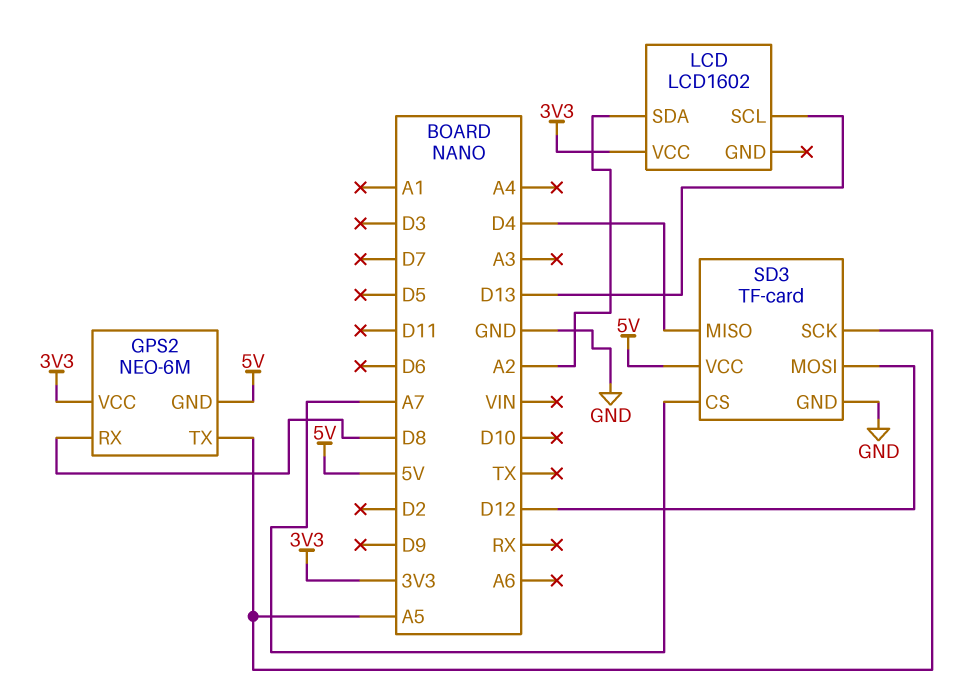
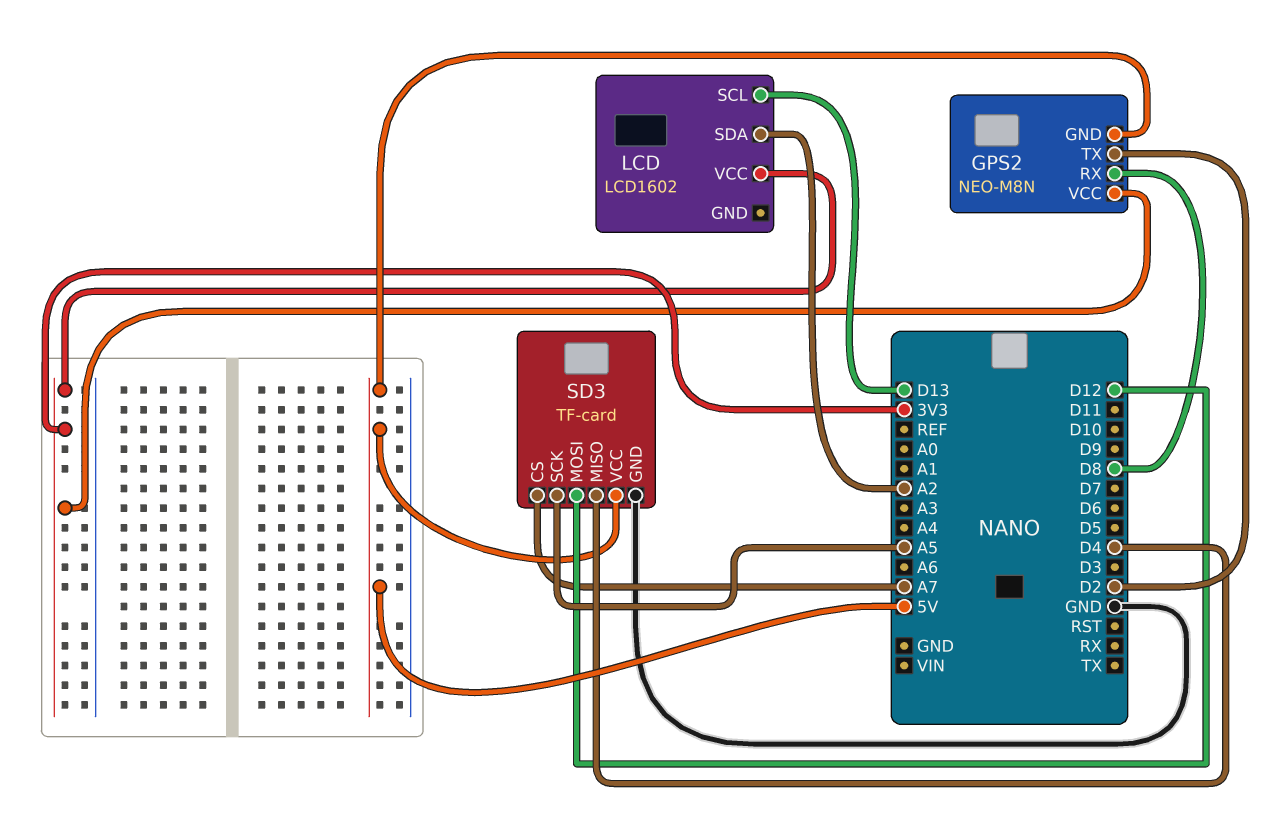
GPS2: NEO-6M -> NEO-M8N
GPS2 pin TX: A5 -> D2

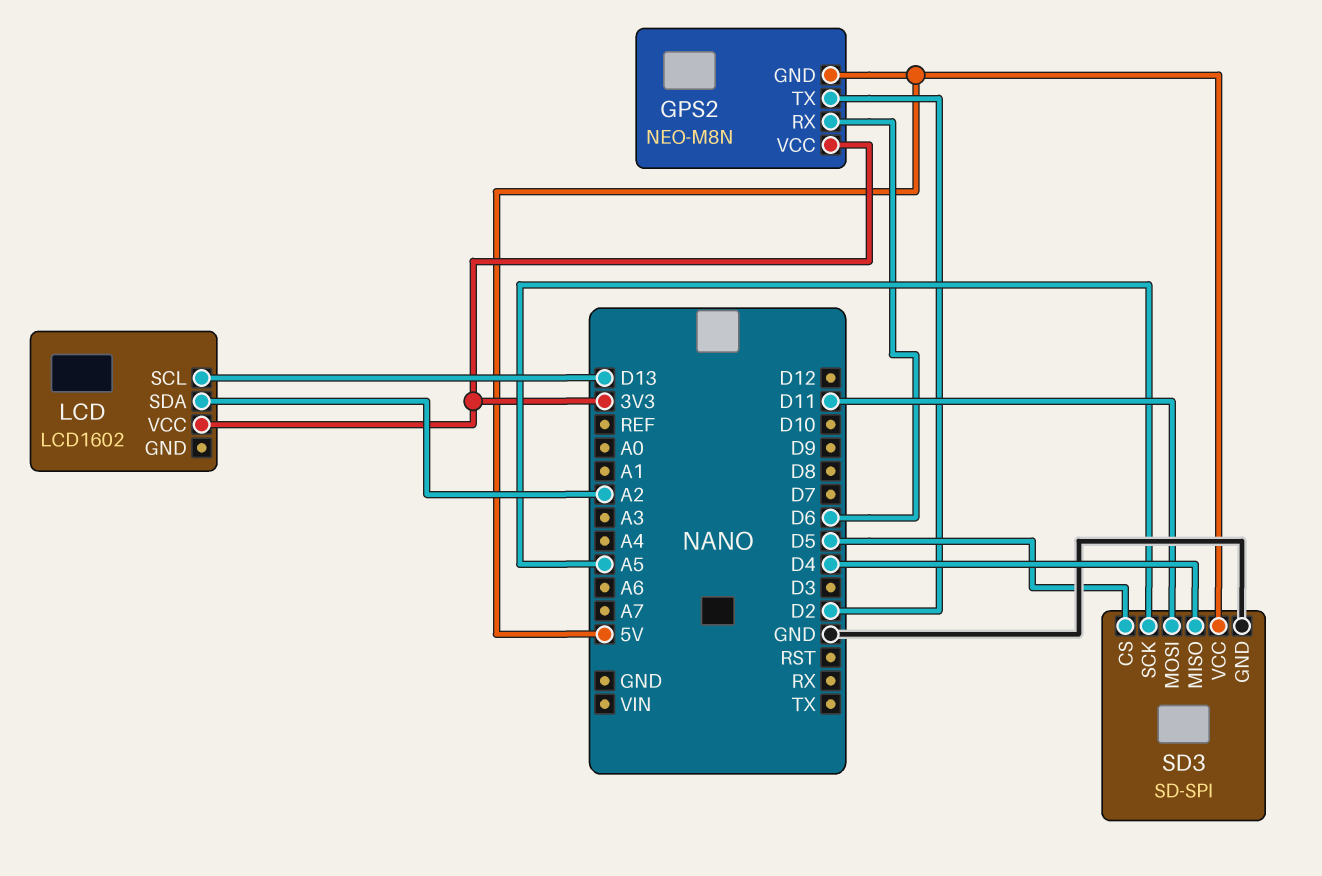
GPS2 pin RX: D8 -> D6
SD3: TF-card -> SD-SPI
SD3 pin CS: A7 -> D5
SD3 pin MOSI: D12 -> D11

